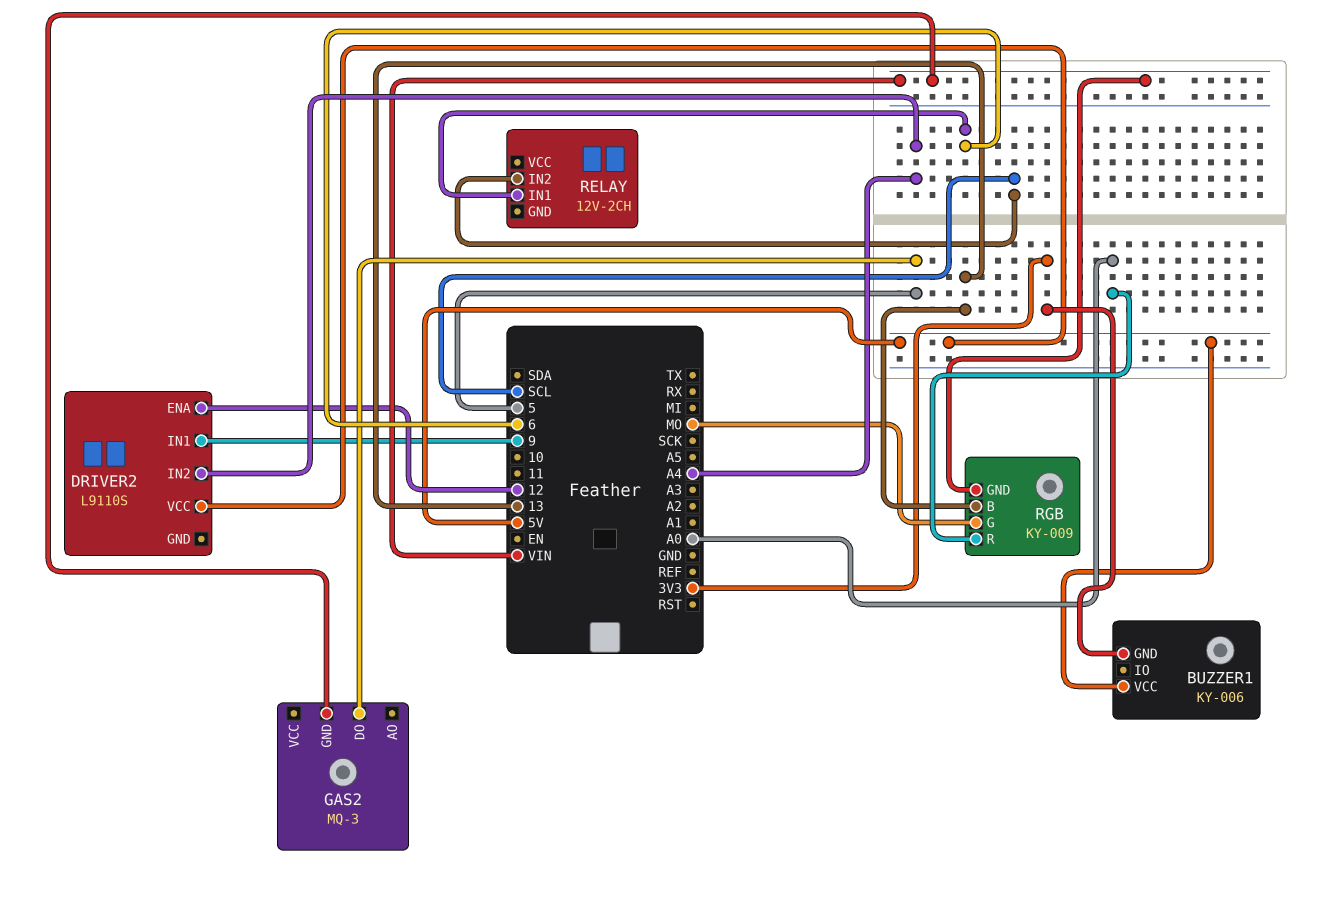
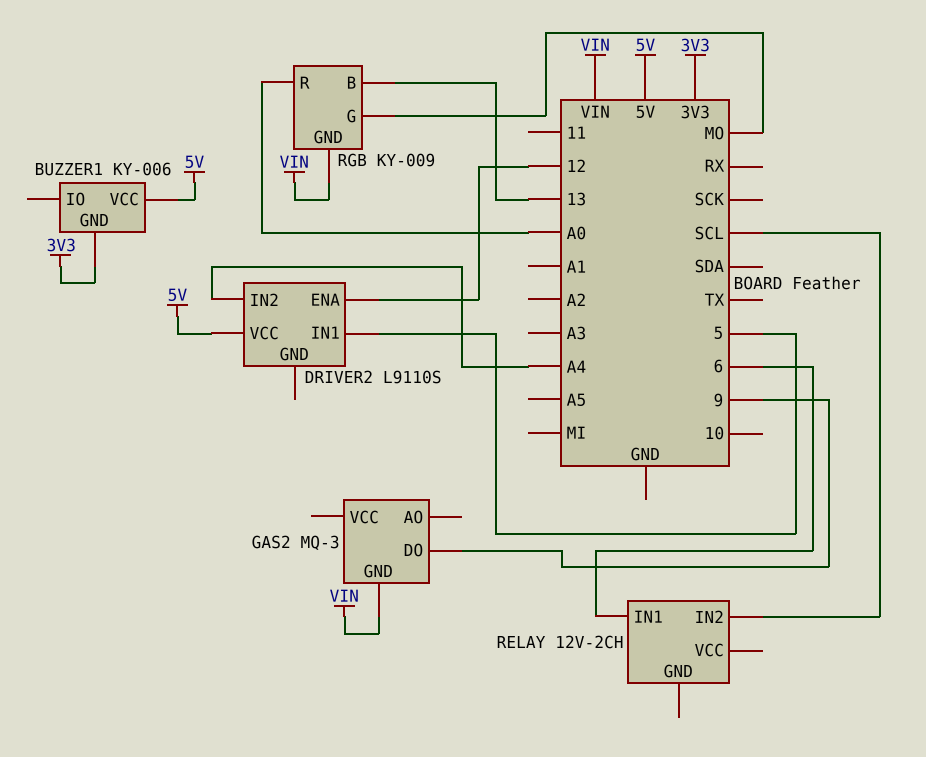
DRIVER2 pin IN1: 9 -> 5
GAS2 pin DO: 5 -> 9

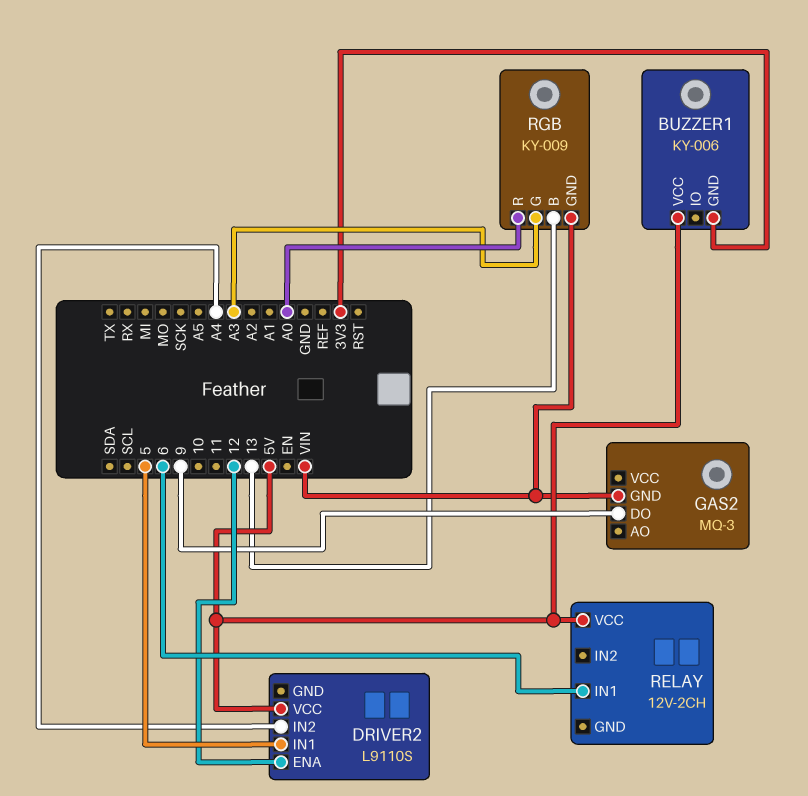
RELAY pin IN2: SCL -> none
RELAY pin VCC: none -> 5V
RGB pin G: MO -> A3

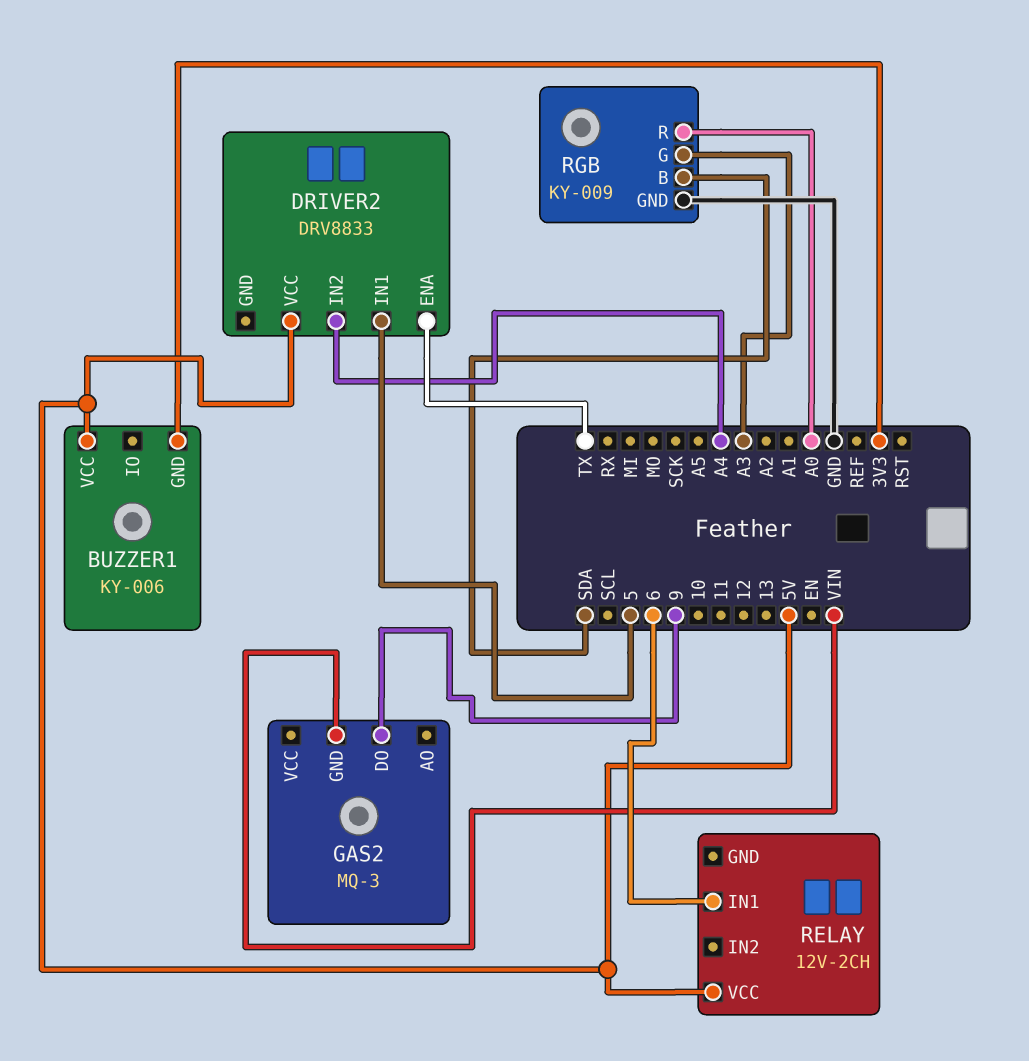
DRIVER2: L9110S -> DRV8833
DRIVER2 pin ENA: 12 -> TX
RGB pin B: 13 -> SDA
RGB pin GND: VIN -> GND

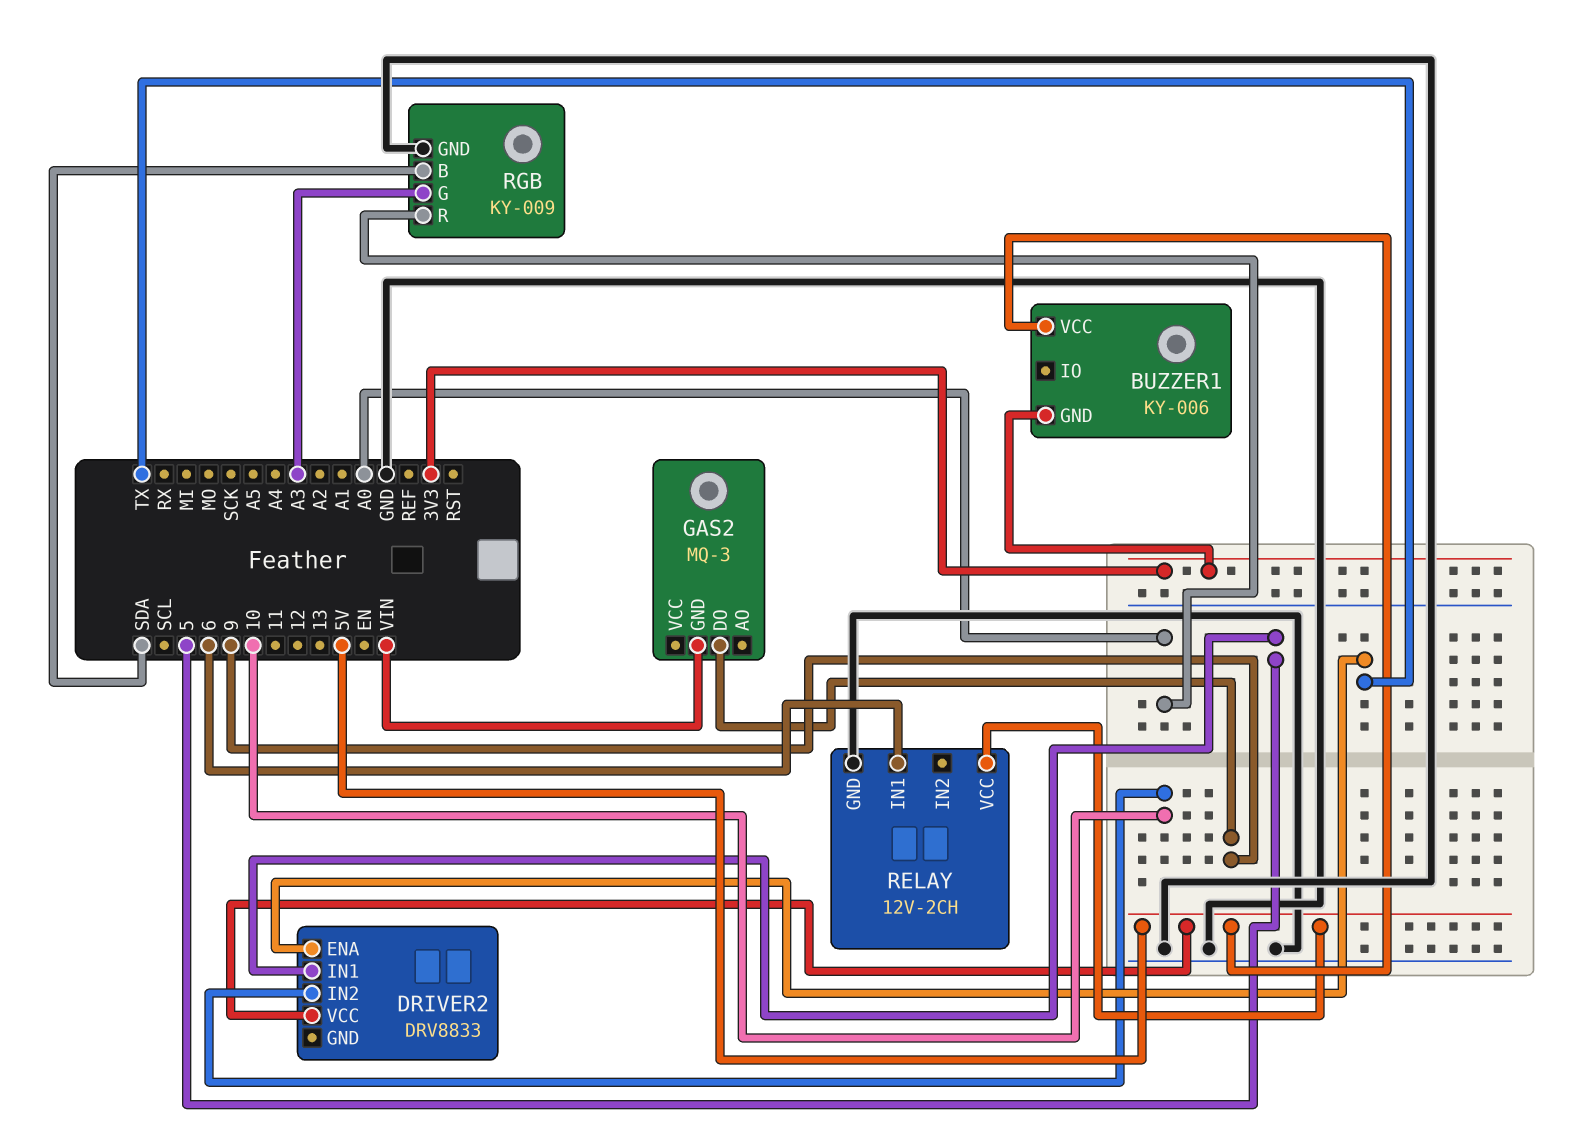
DRIVER2 pin IN2: A4 -> 10
RELAY pin GND: none -> GND

